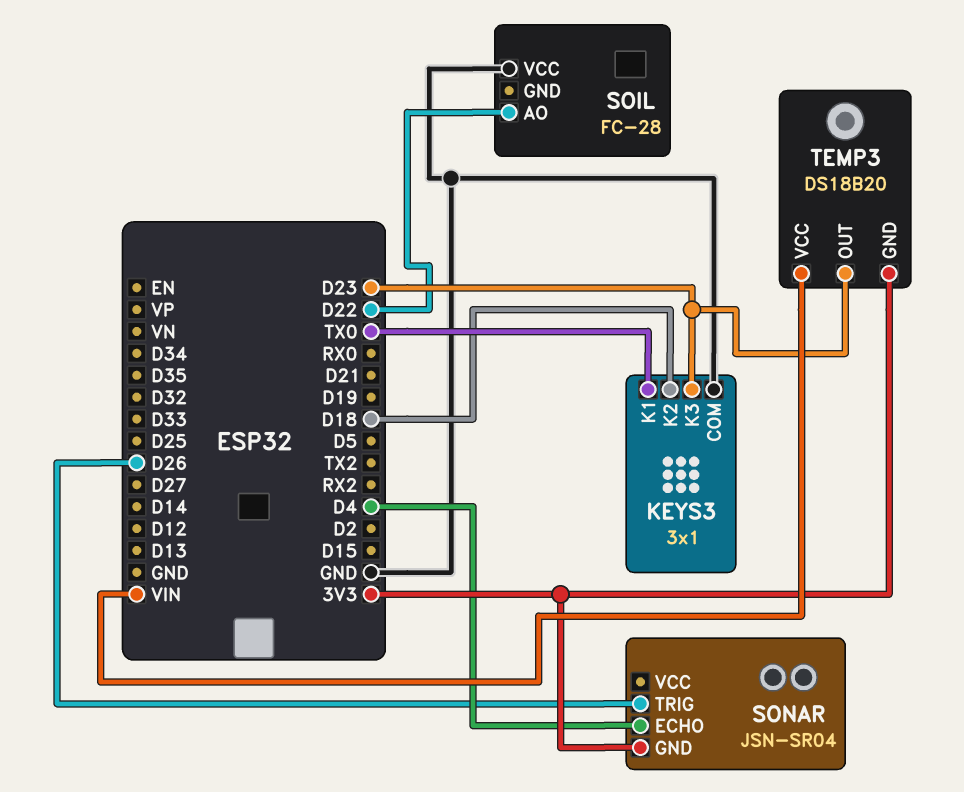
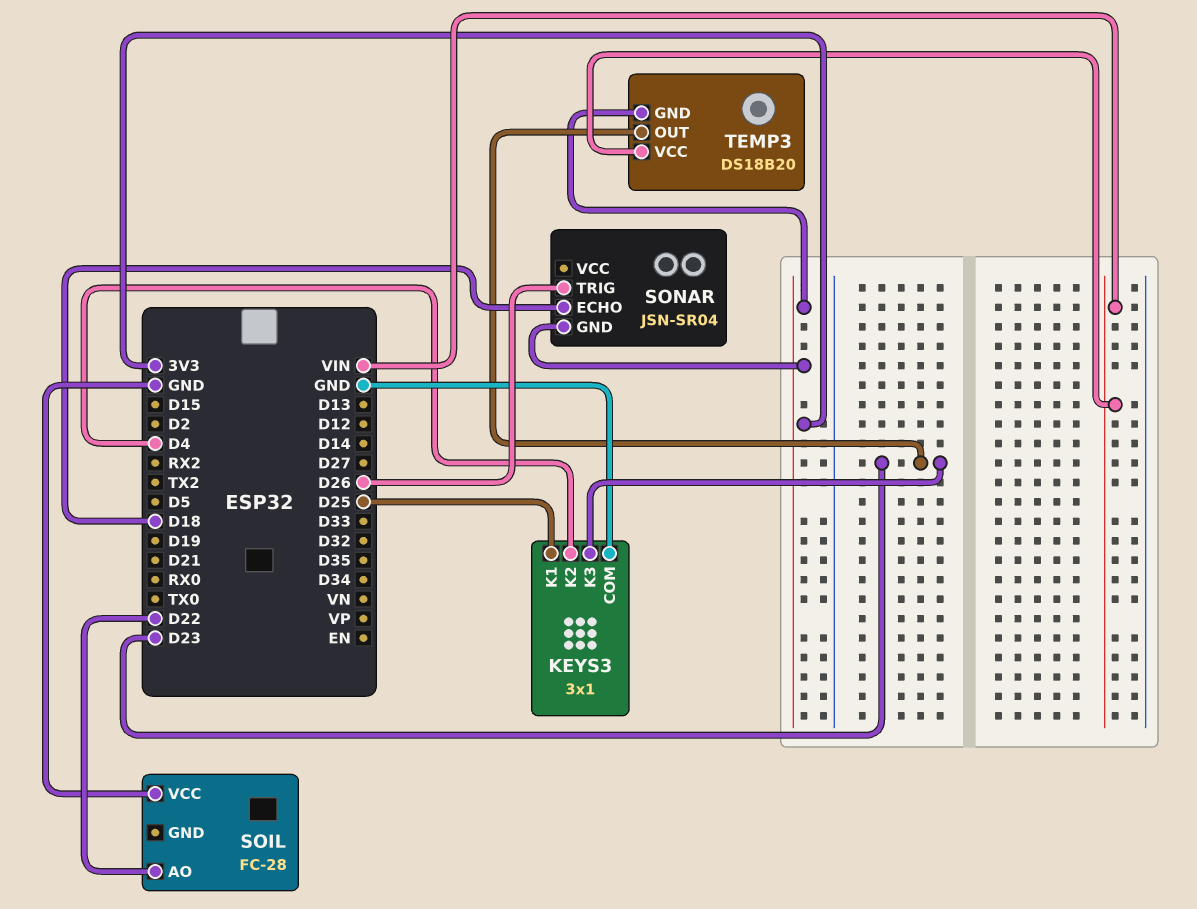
KEYS3 pin K1: TX0 -> D25
KEYS3 pin K2: D18 -> D4
SONAR pin ECHO: D4 -> D18

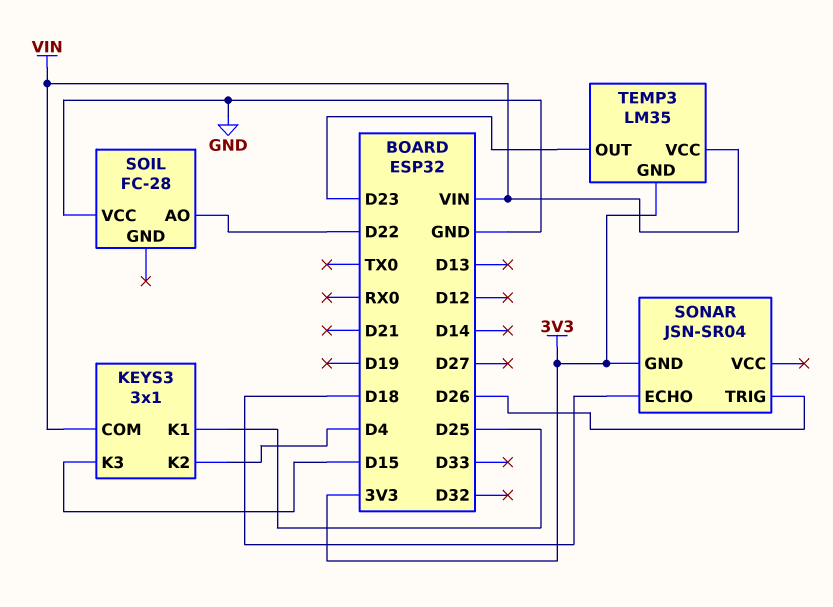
KEYS3 pin COM: GND -> VIN
KEYS3 pin K3: D23 -> D15
TEMP3: DS18B20 -> LM35

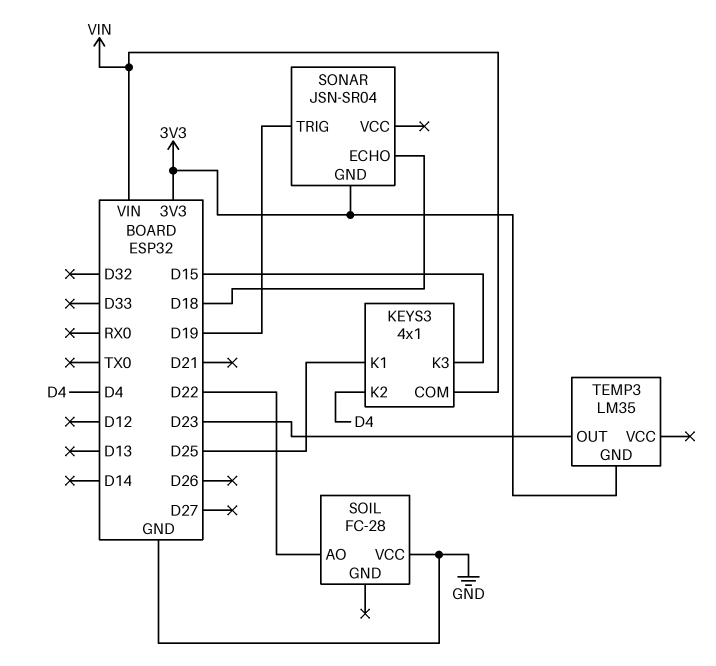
KEYS3: 3x1 -> 4x1
SONAR pin TRIG: D26 -> D19
TEMP3 pin VCC: VIN -> none

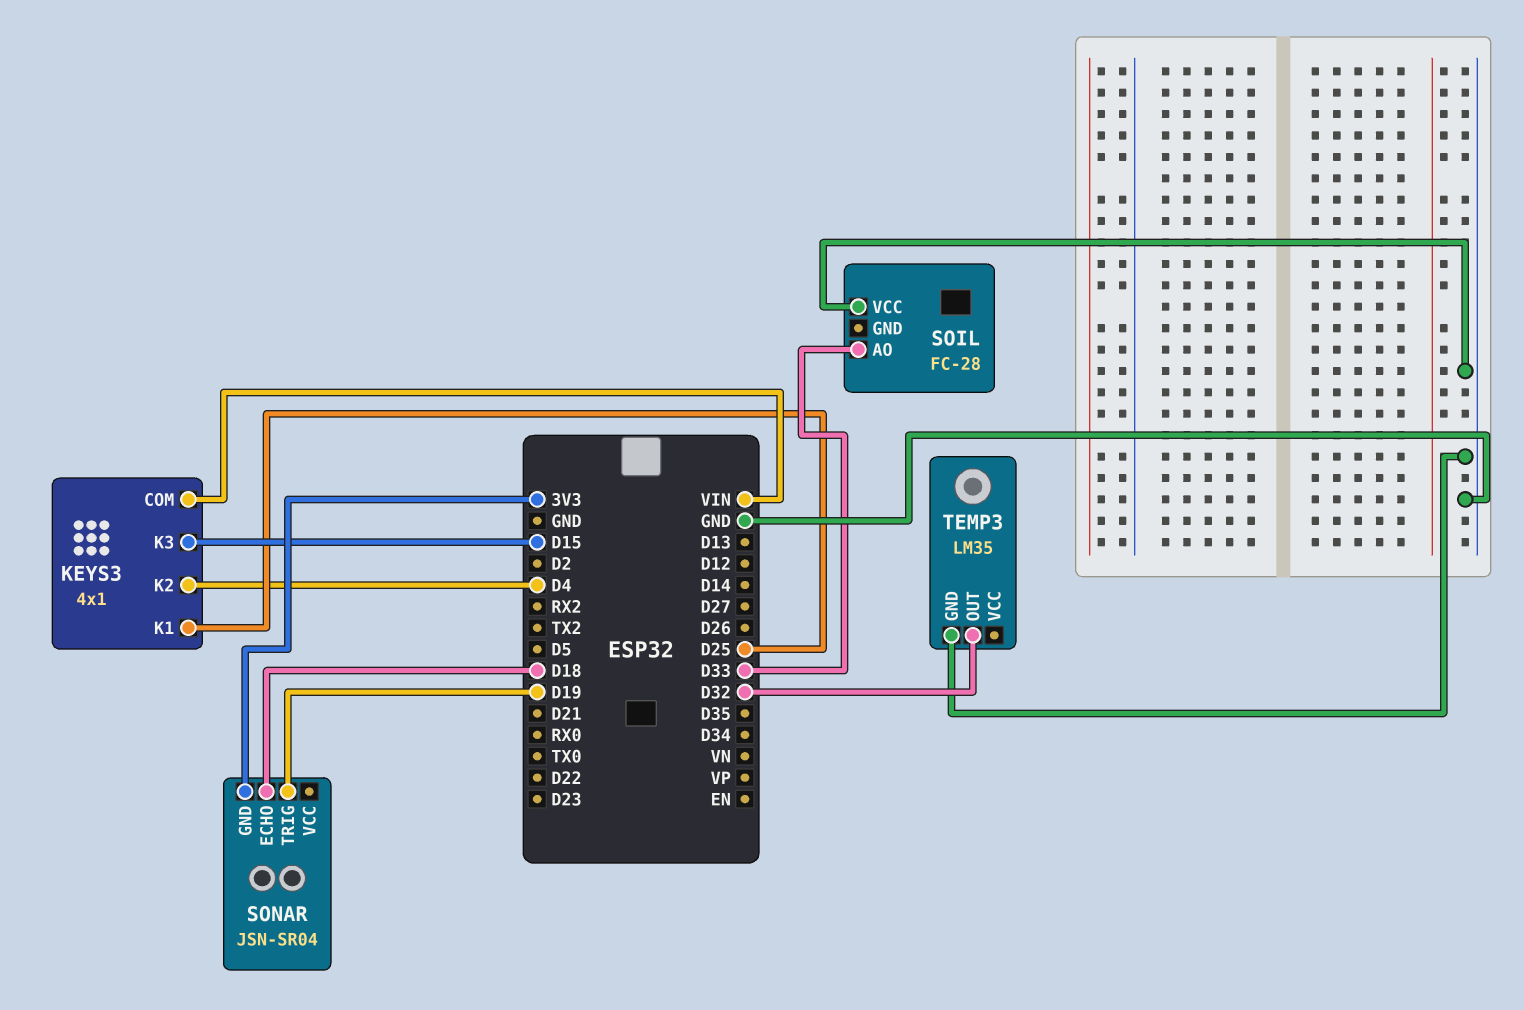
SOIL pin AO: D22 -> D33
TEMP3 pin GND: 3V3 -> GND
TEMP3 pin OUT: D23 -> D32

